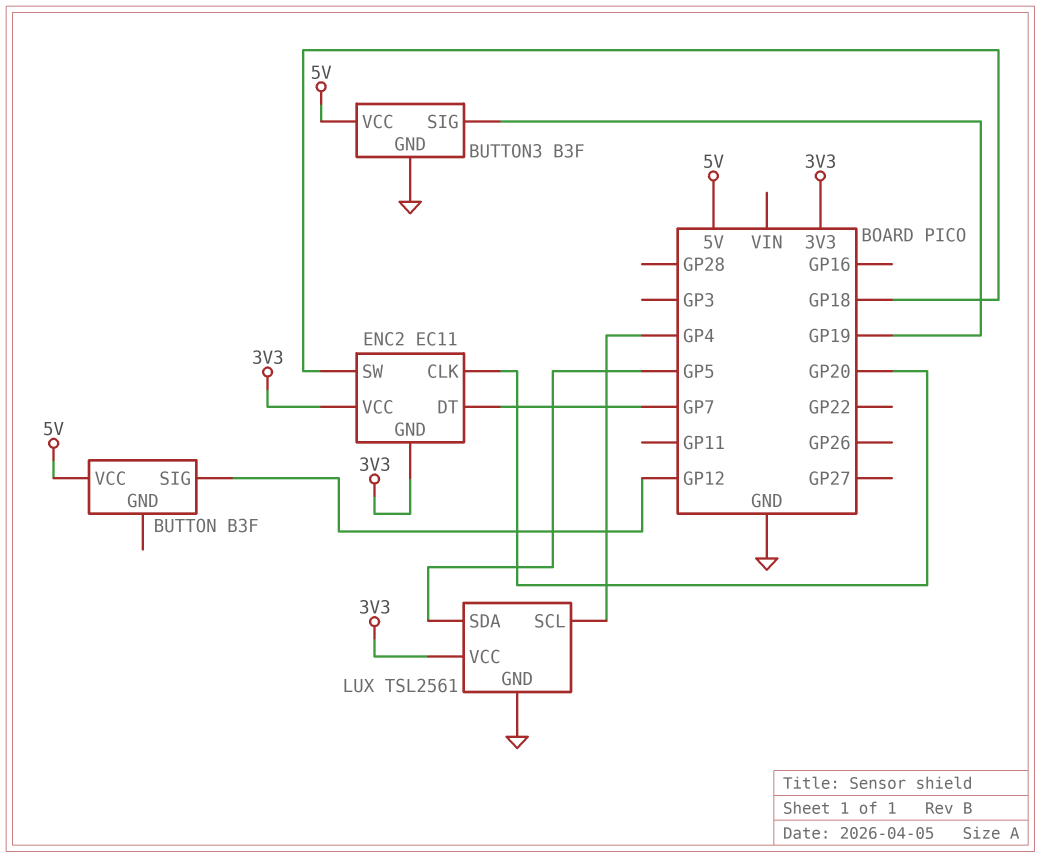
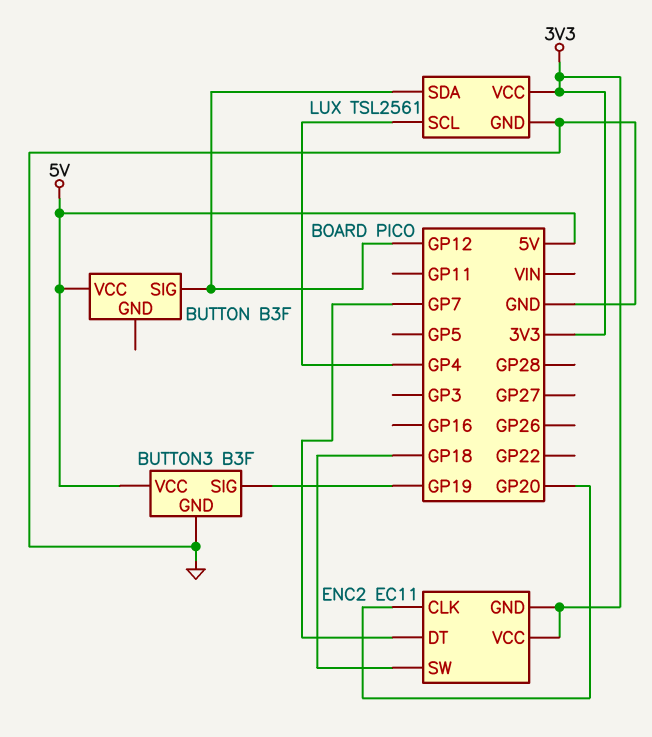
LUX pin SDA: GP5 -> GP12

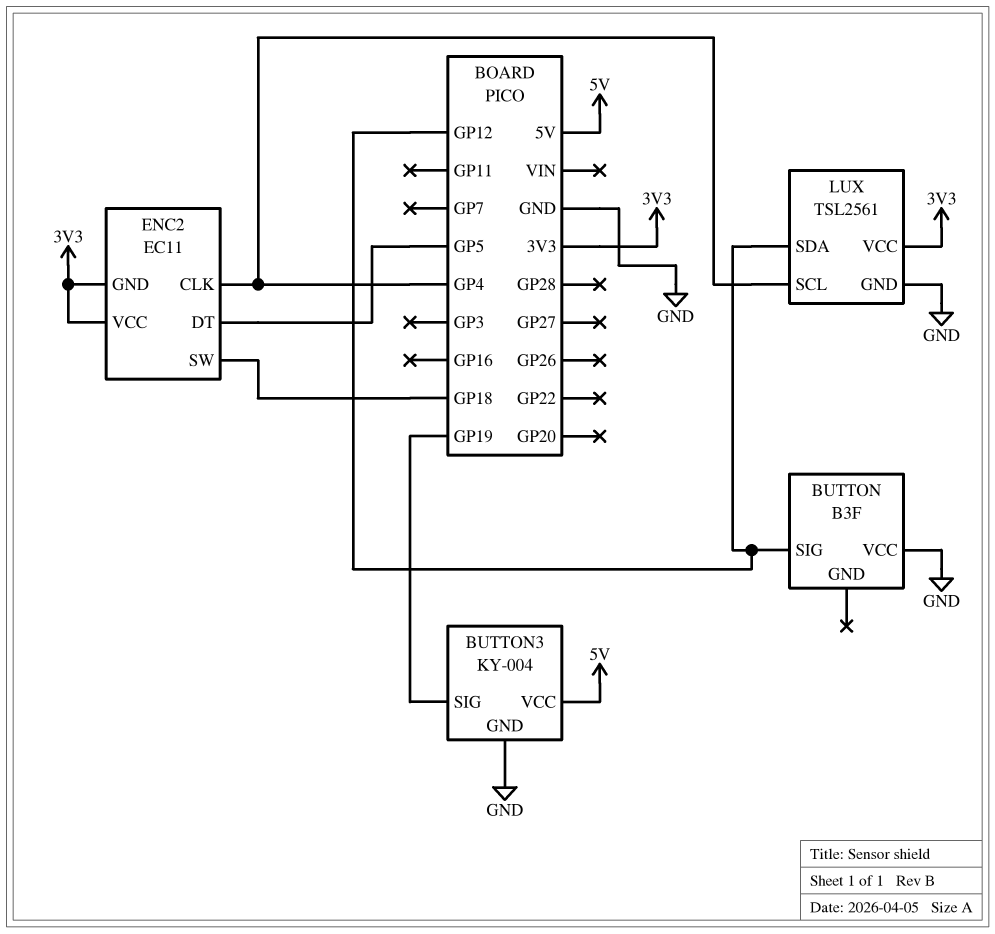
BUTTON pin VCC: 5V -> GND
BUTTON3: B3F -> KY-004
ENC2 pin CLK: GP20 -> GP4
ENC2 pin DT: GP7 -> GP5

